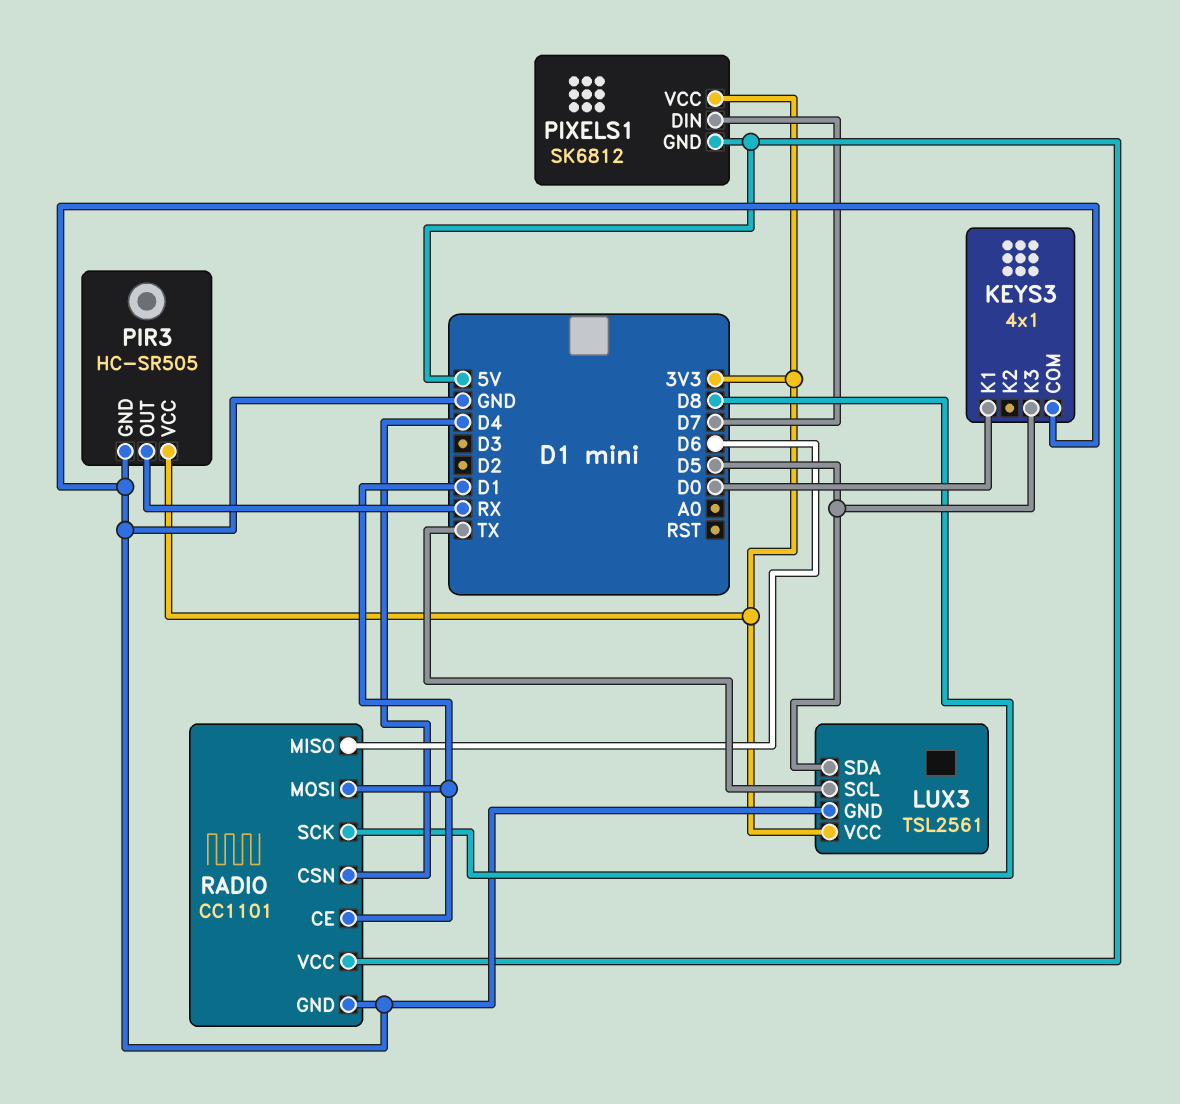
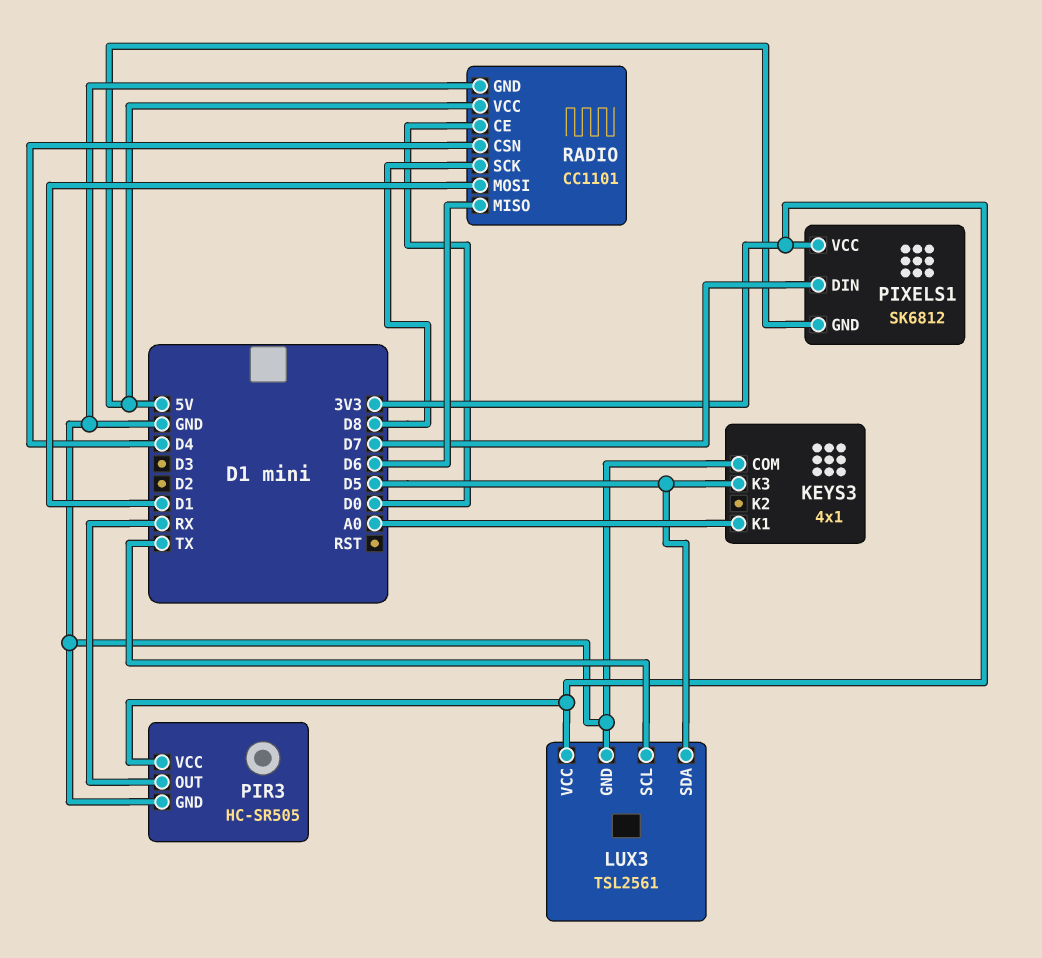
KEYS3 pin K1: D0 -> A0
RADIO pin CE: D1 -> D0

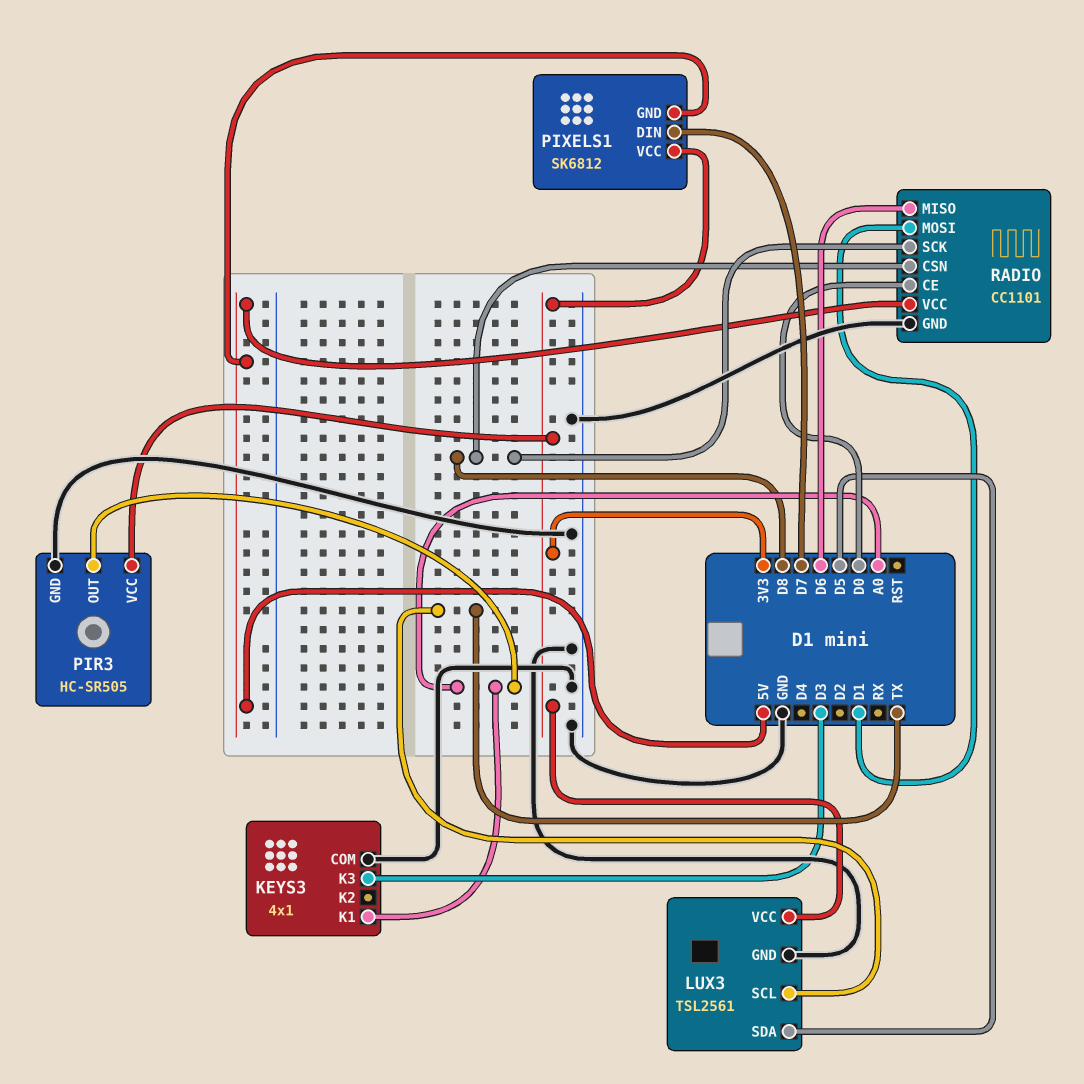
KEYS3 pin K3: D5 -> D3
PIR3 pin OUT: RX -> A0
RADIO pin CSN: D4 -> D8

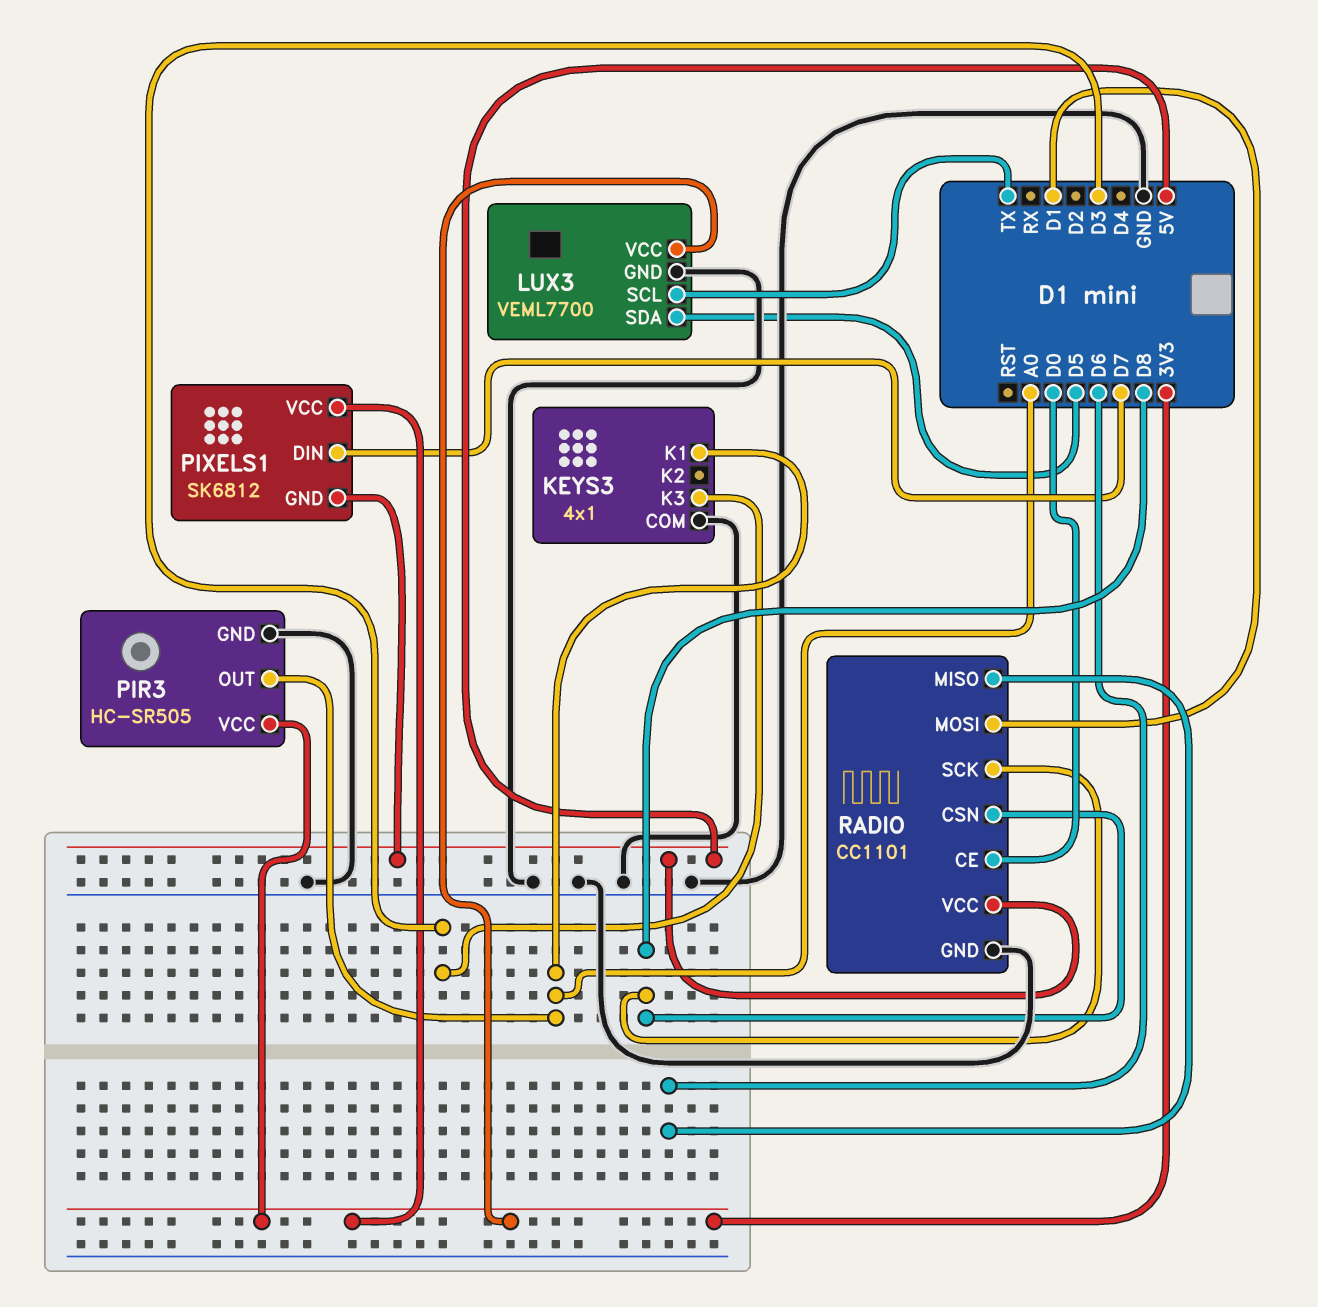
LUX3: TSL2561 -> VEML7700

